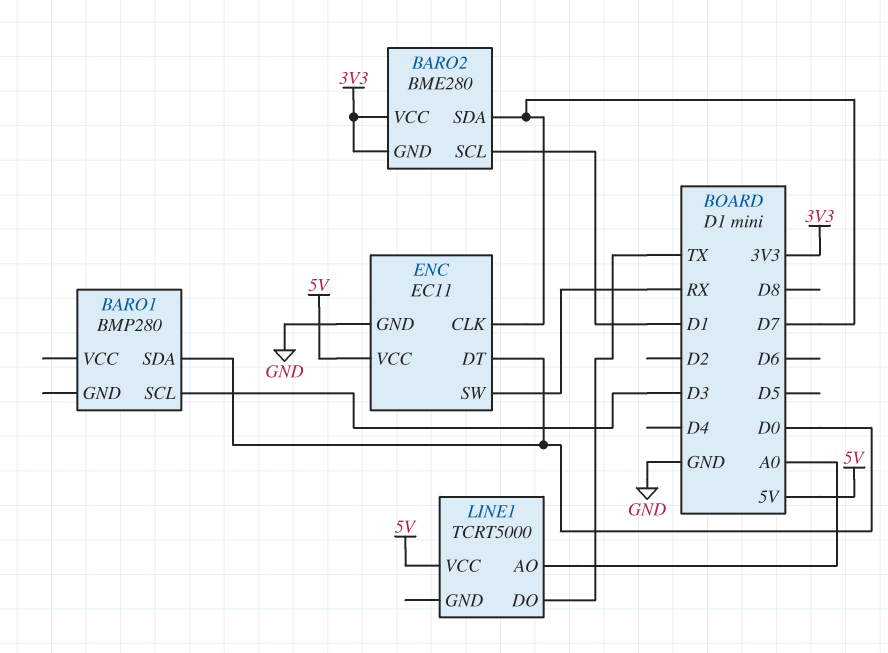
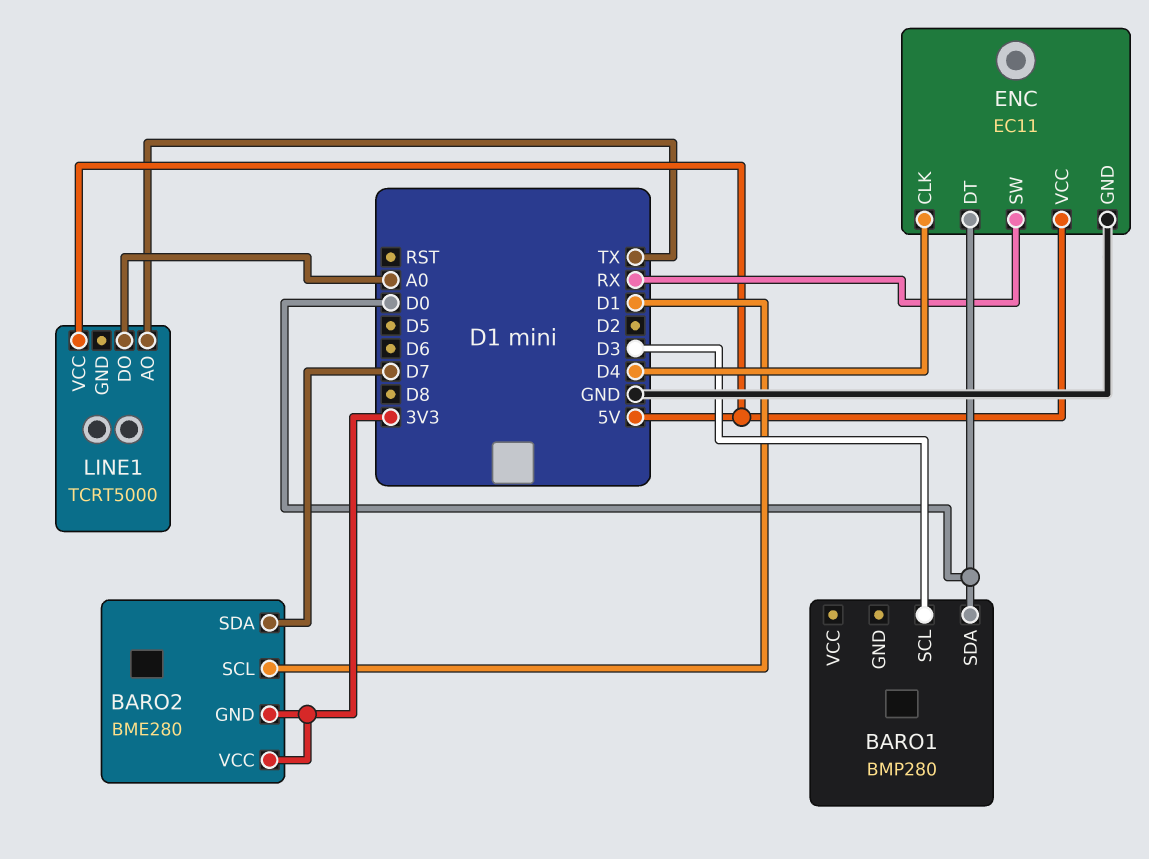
ENC pin CLK: D7 -> D4
LINE1 pin AO: A0 -> TX
LINE1 pin DO: TX -> A0

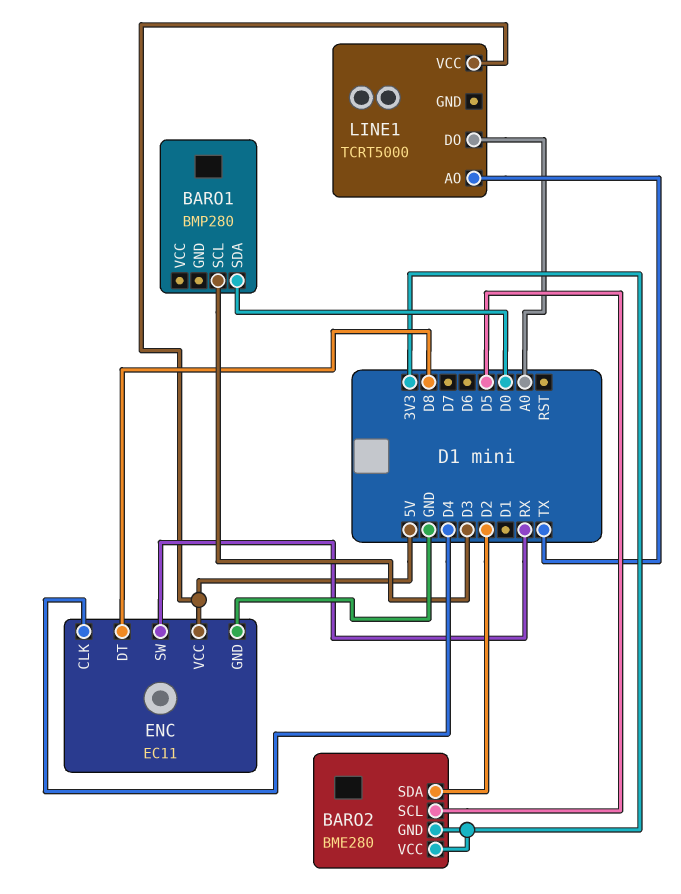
BARO2 pin SCL: D1 -> D5
BARO2 pin SDA: D7 -> D2
ENC pin DT: D0 -> D8

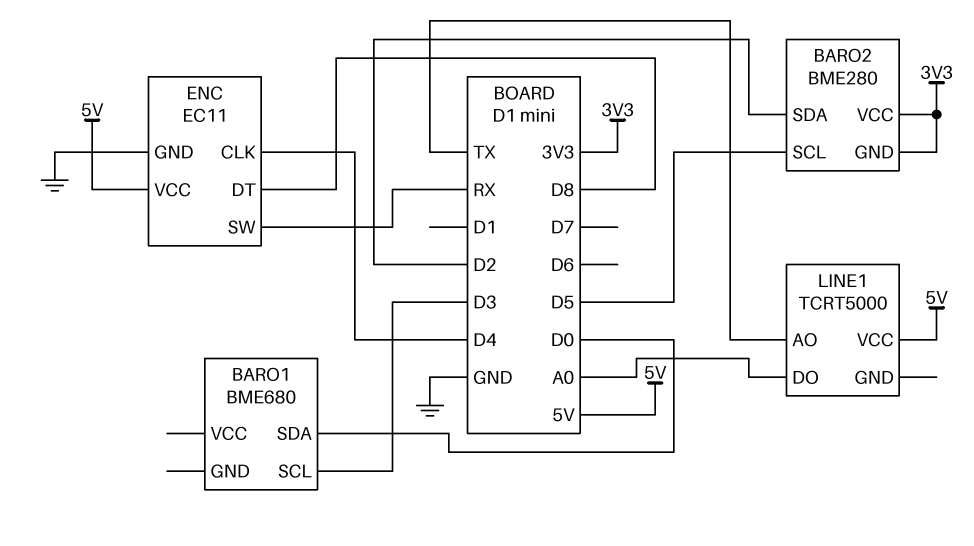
BARO1: BMP280 -> BME680

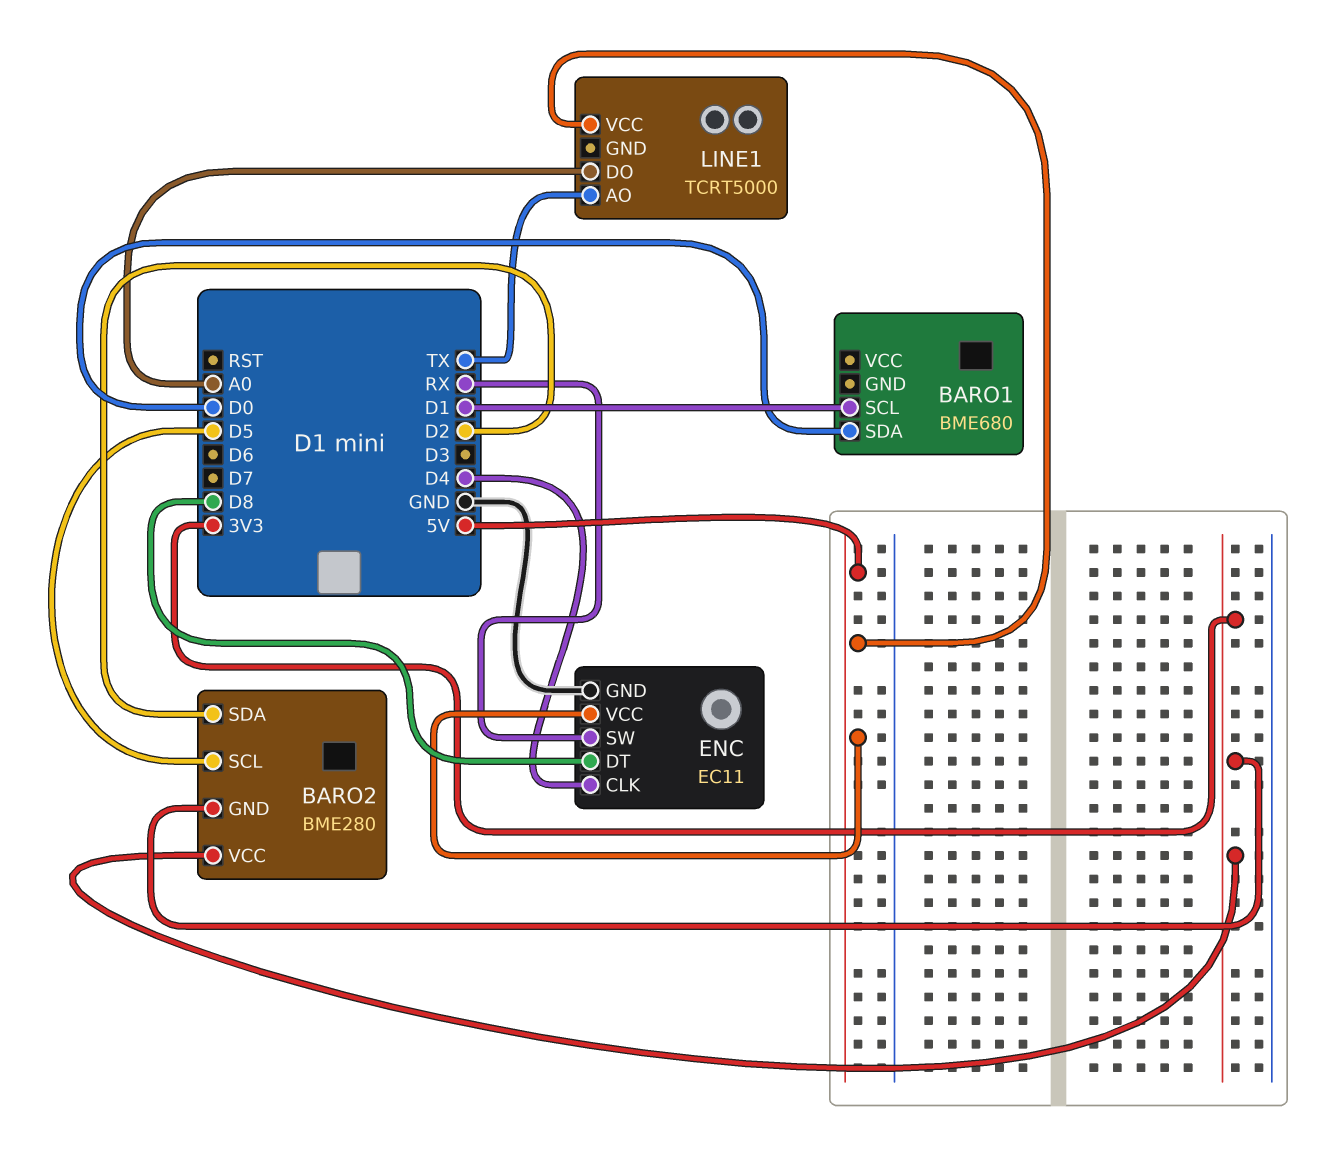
BARO1 pin SCL: D3 -> D1

